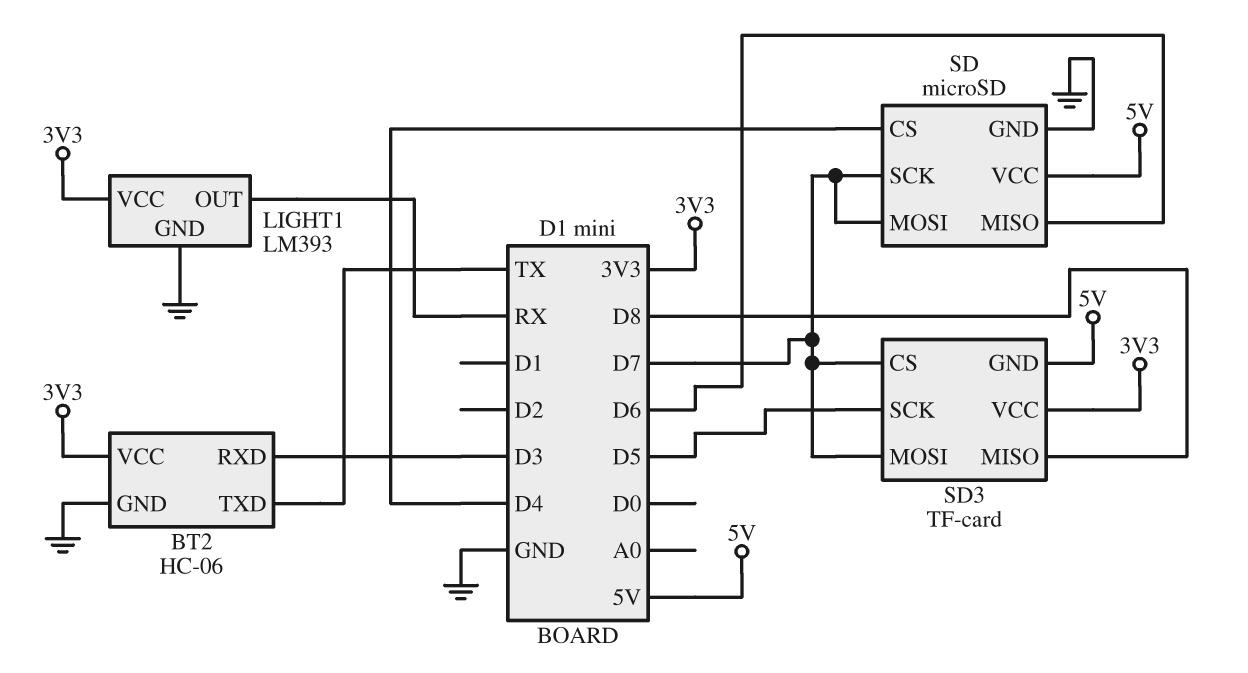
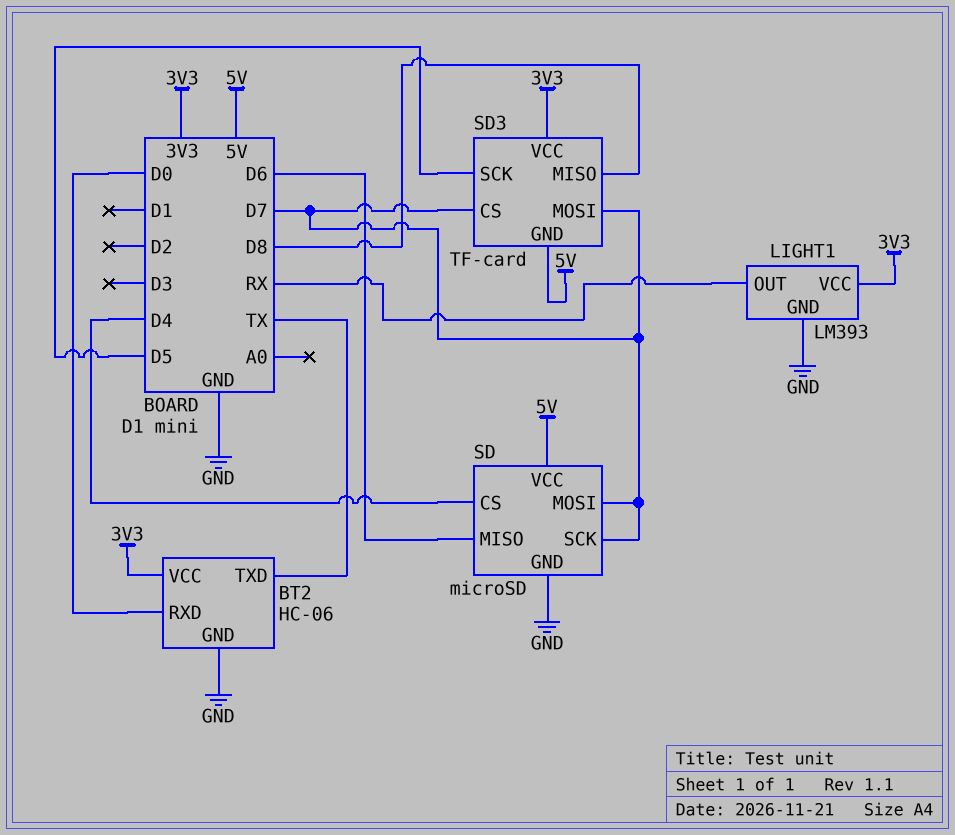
BT2 pin RXD: D3 -> D0

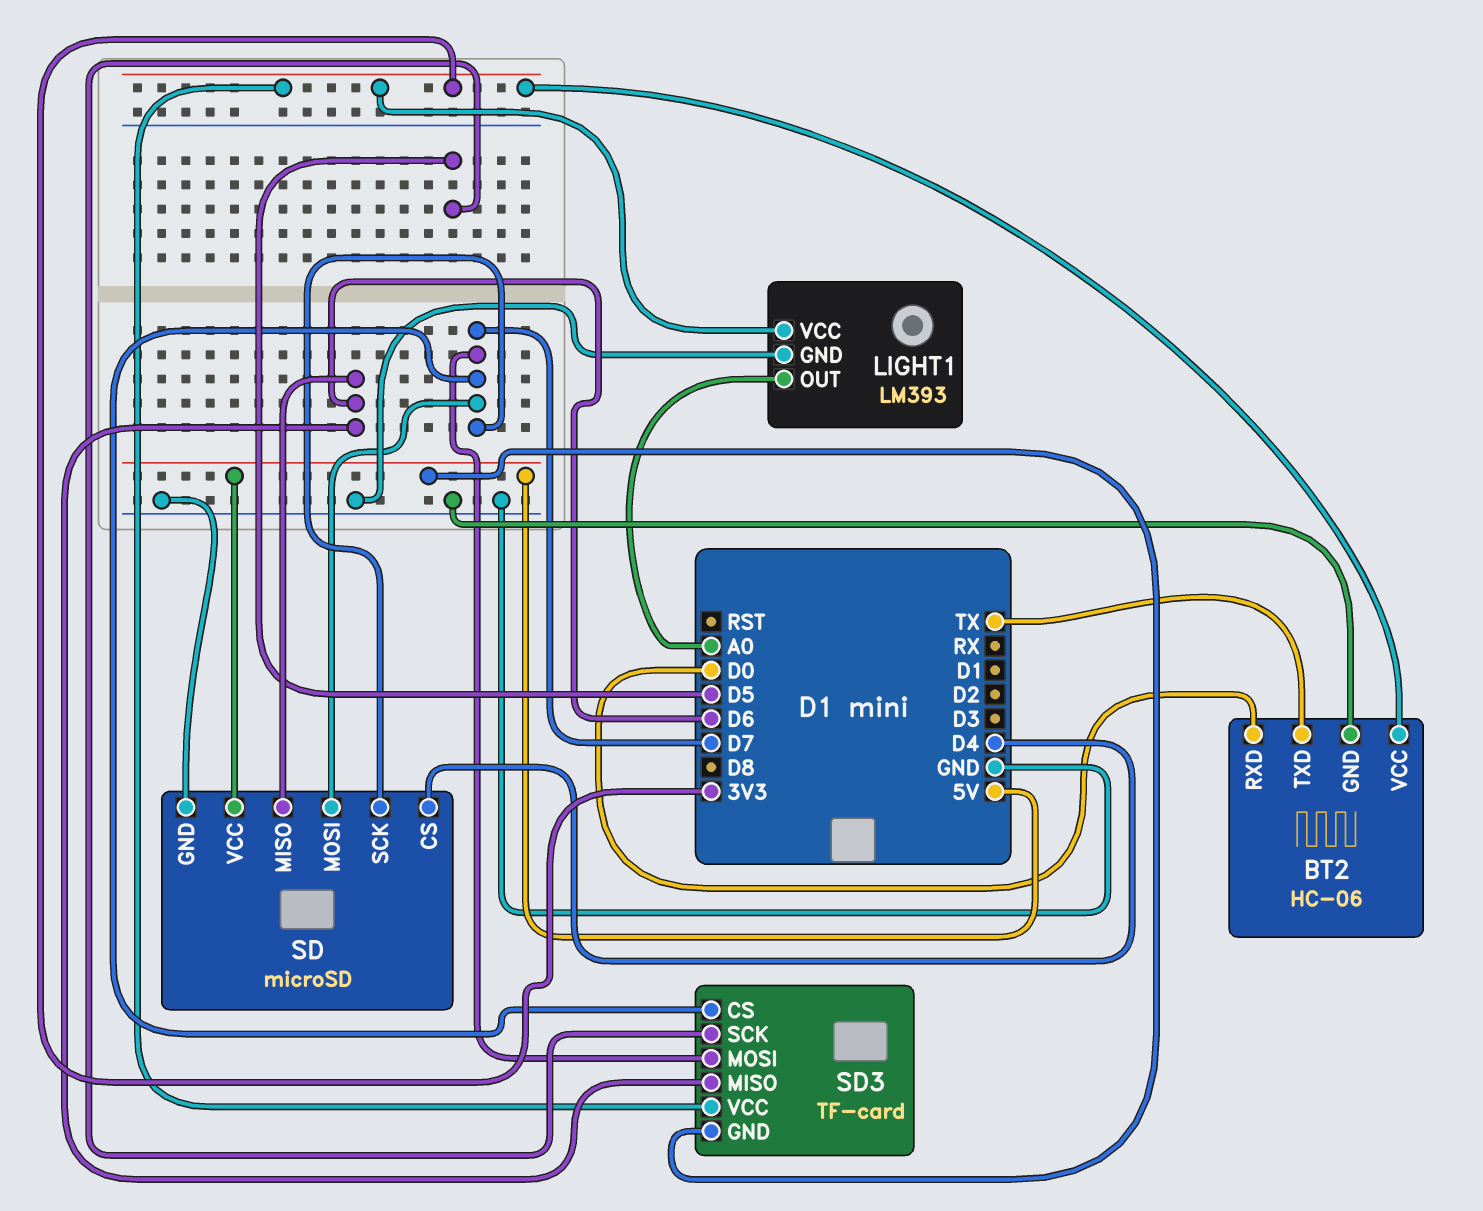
LIGHT1 pin OUT: RX -> A0
SD3 pin MISO: D8 -> D6

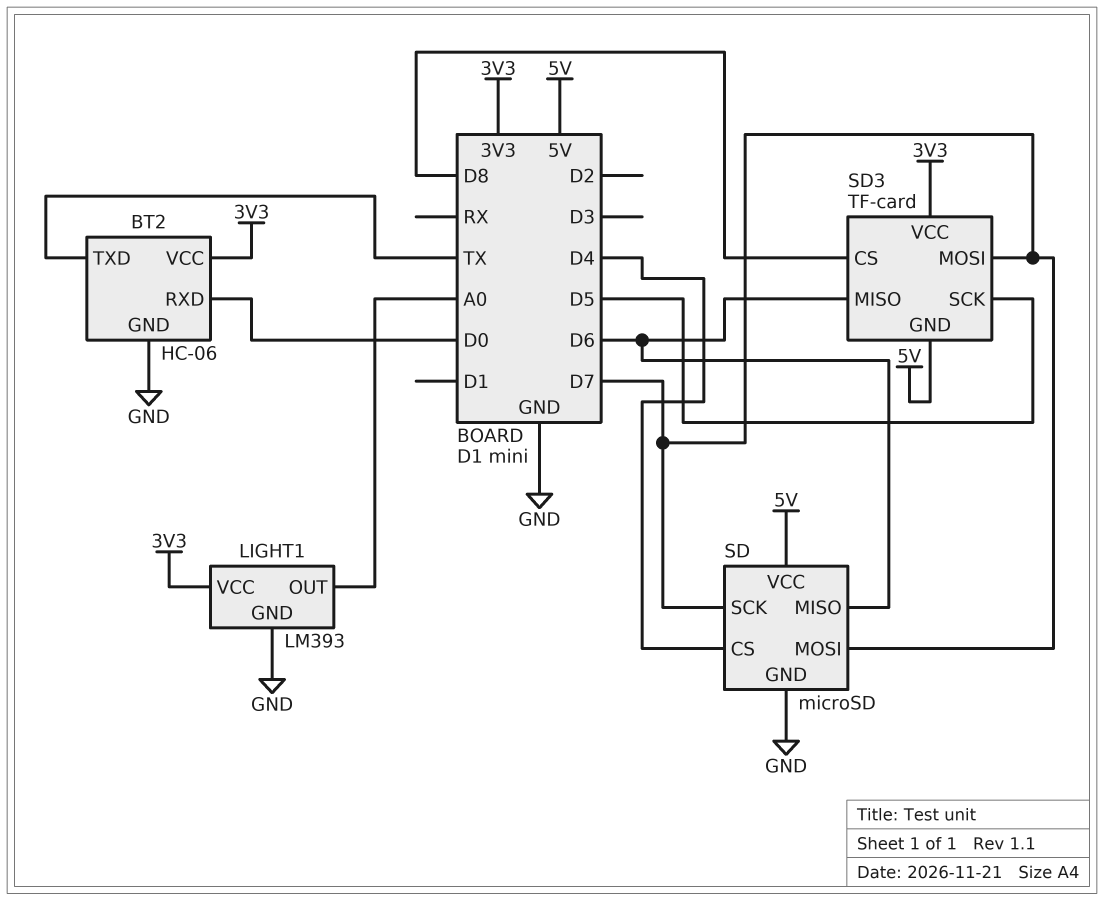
SD3 pin CS: D7 -> D8

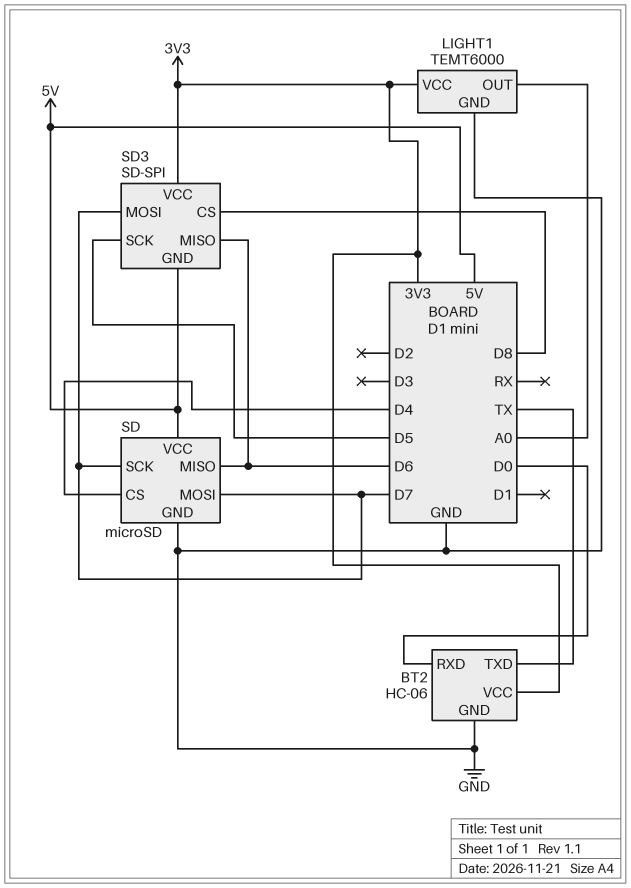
LIGHT1: LM393 -> TEMT6000
SD3: TF-card -> SD-SPI

